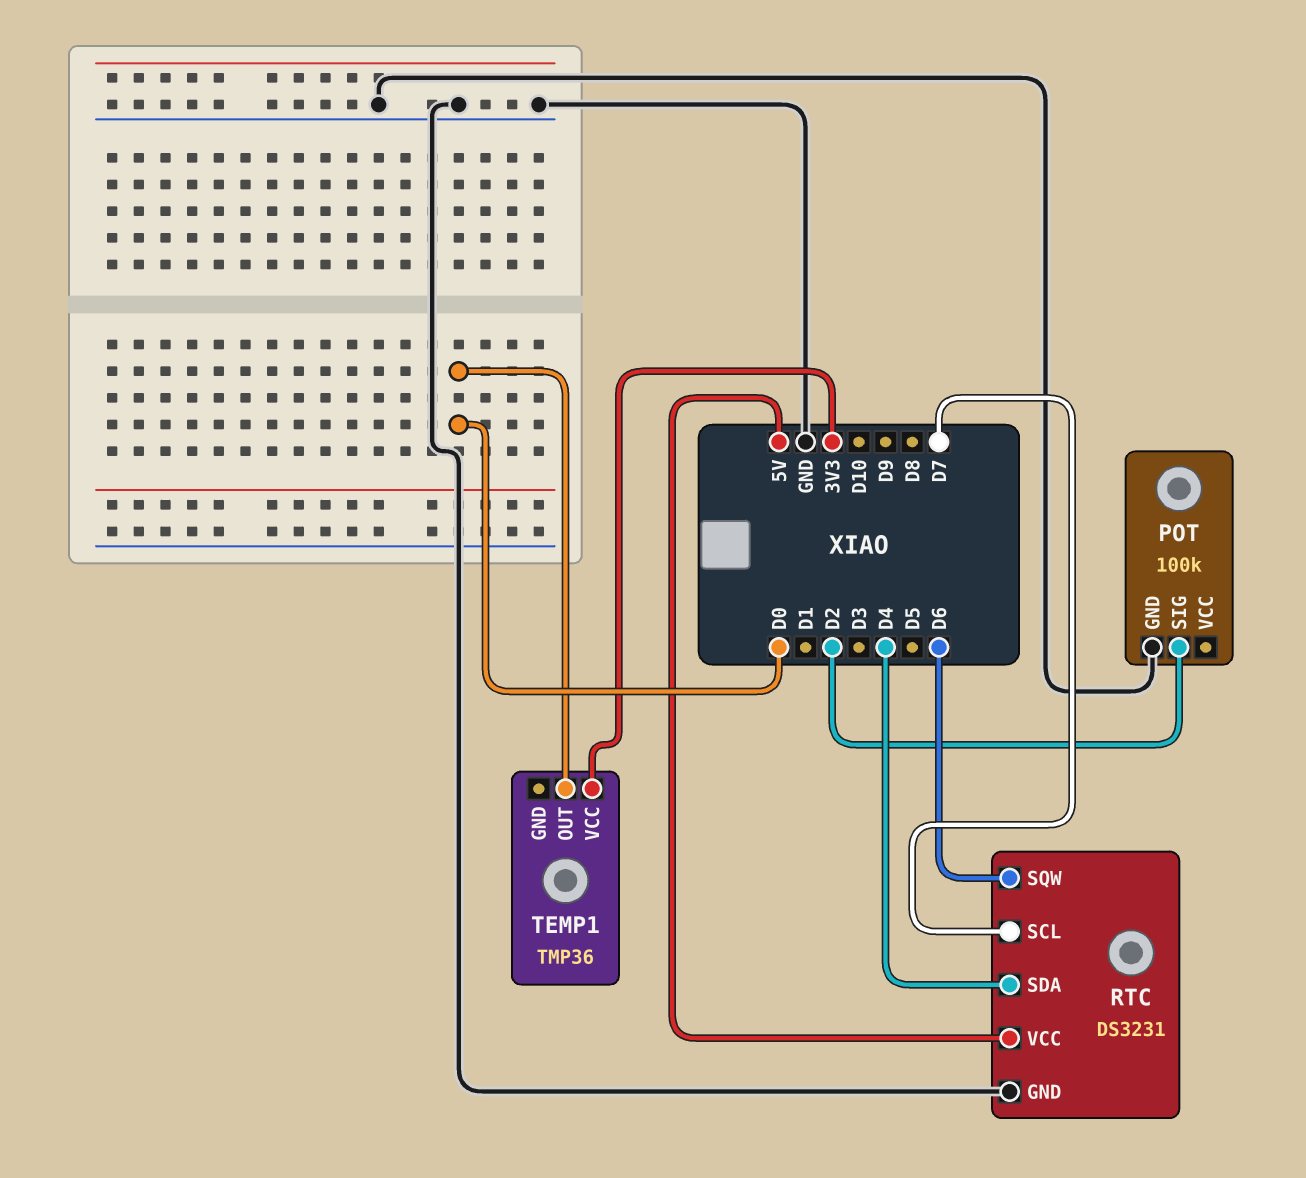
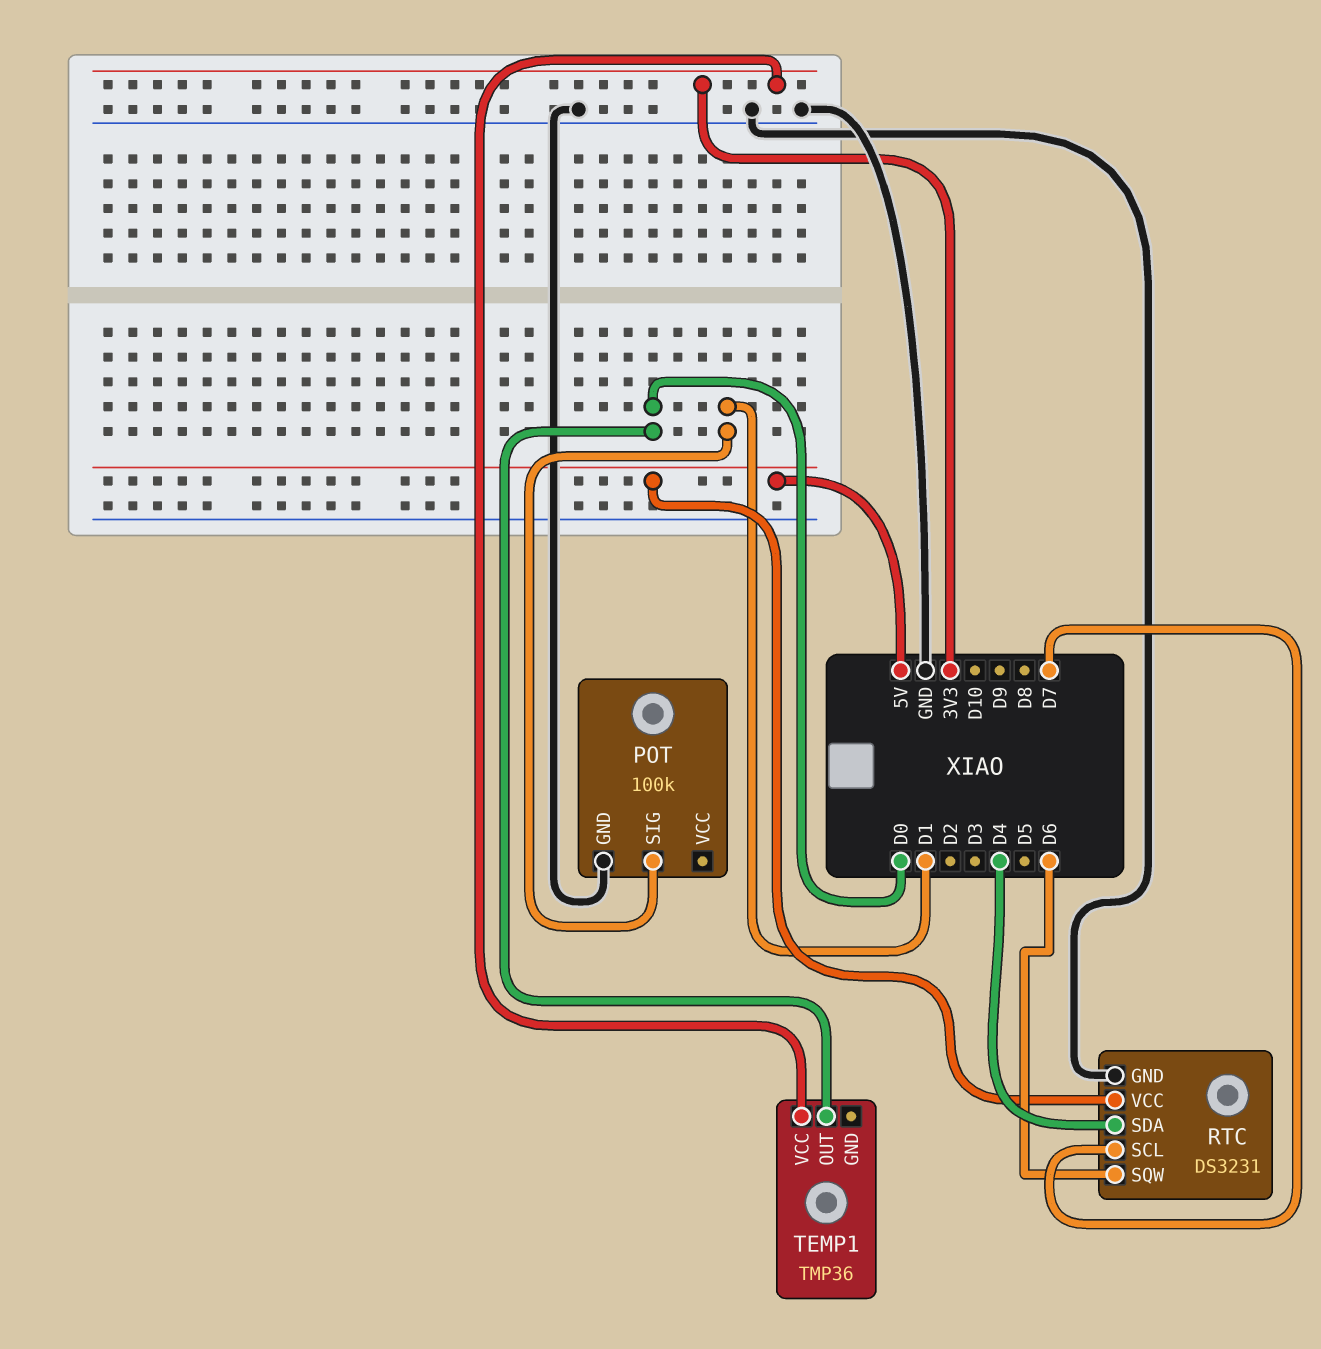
POT pin SIG: D2 -> D1

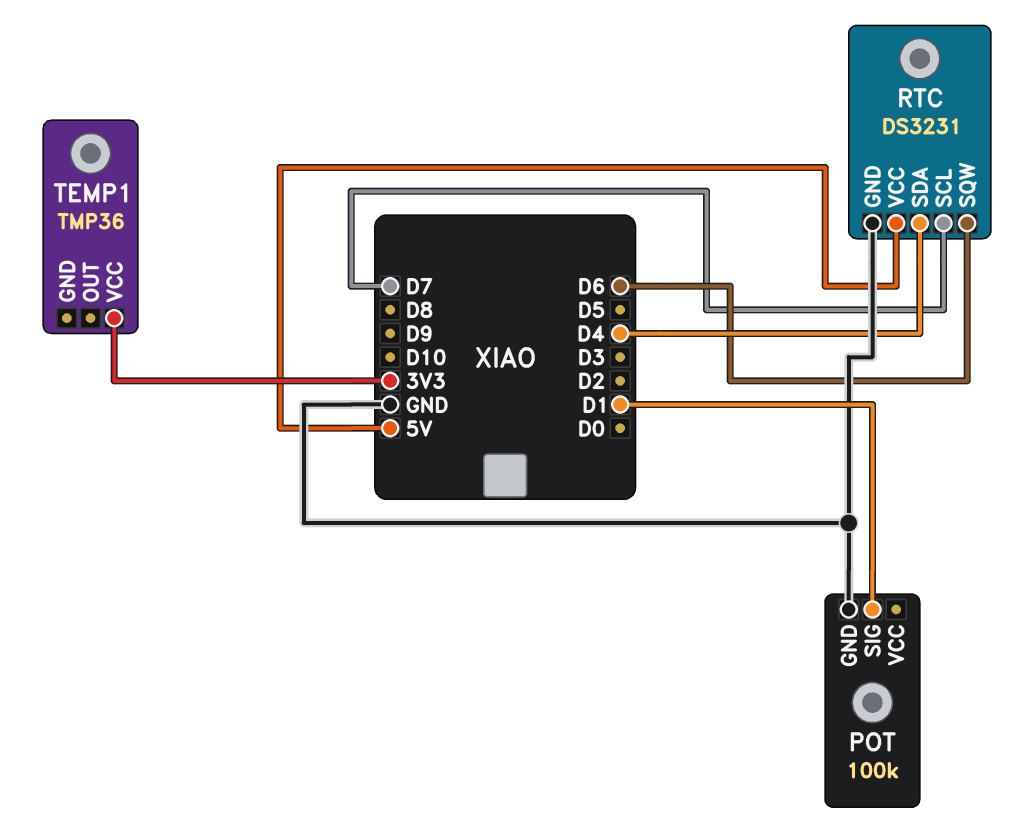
TEMP1 pin OUT: D0 -> none

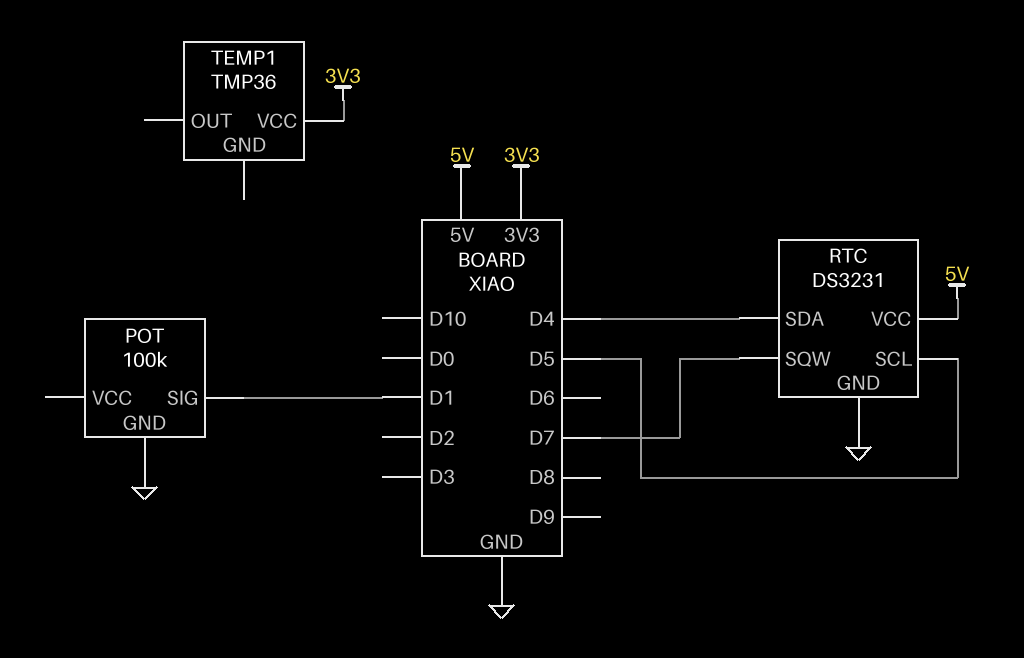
RTC pin SCL: D7 -> D5
RTC pin SQW: D6 -> D7

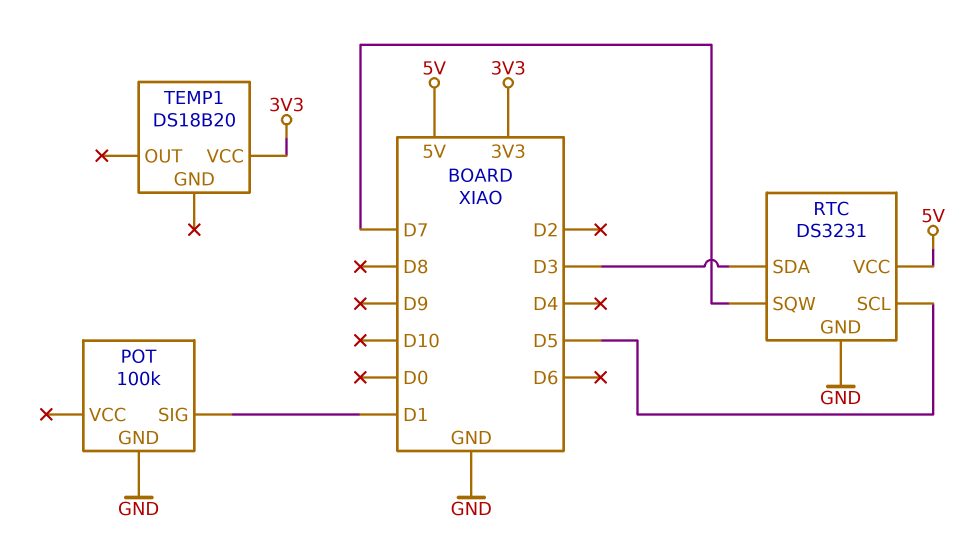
RTC pin SDA: D4 -> D3
TEMP1: TMP36 -> DS18B20

